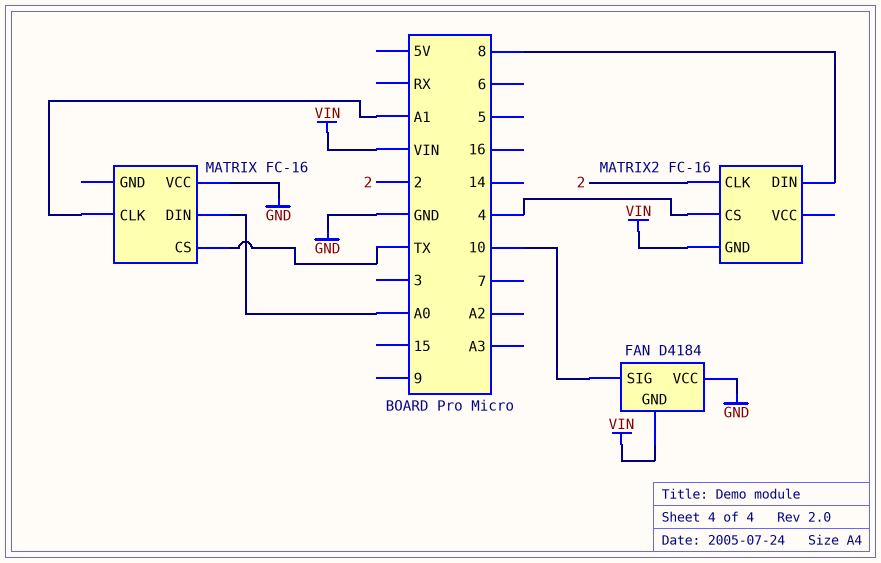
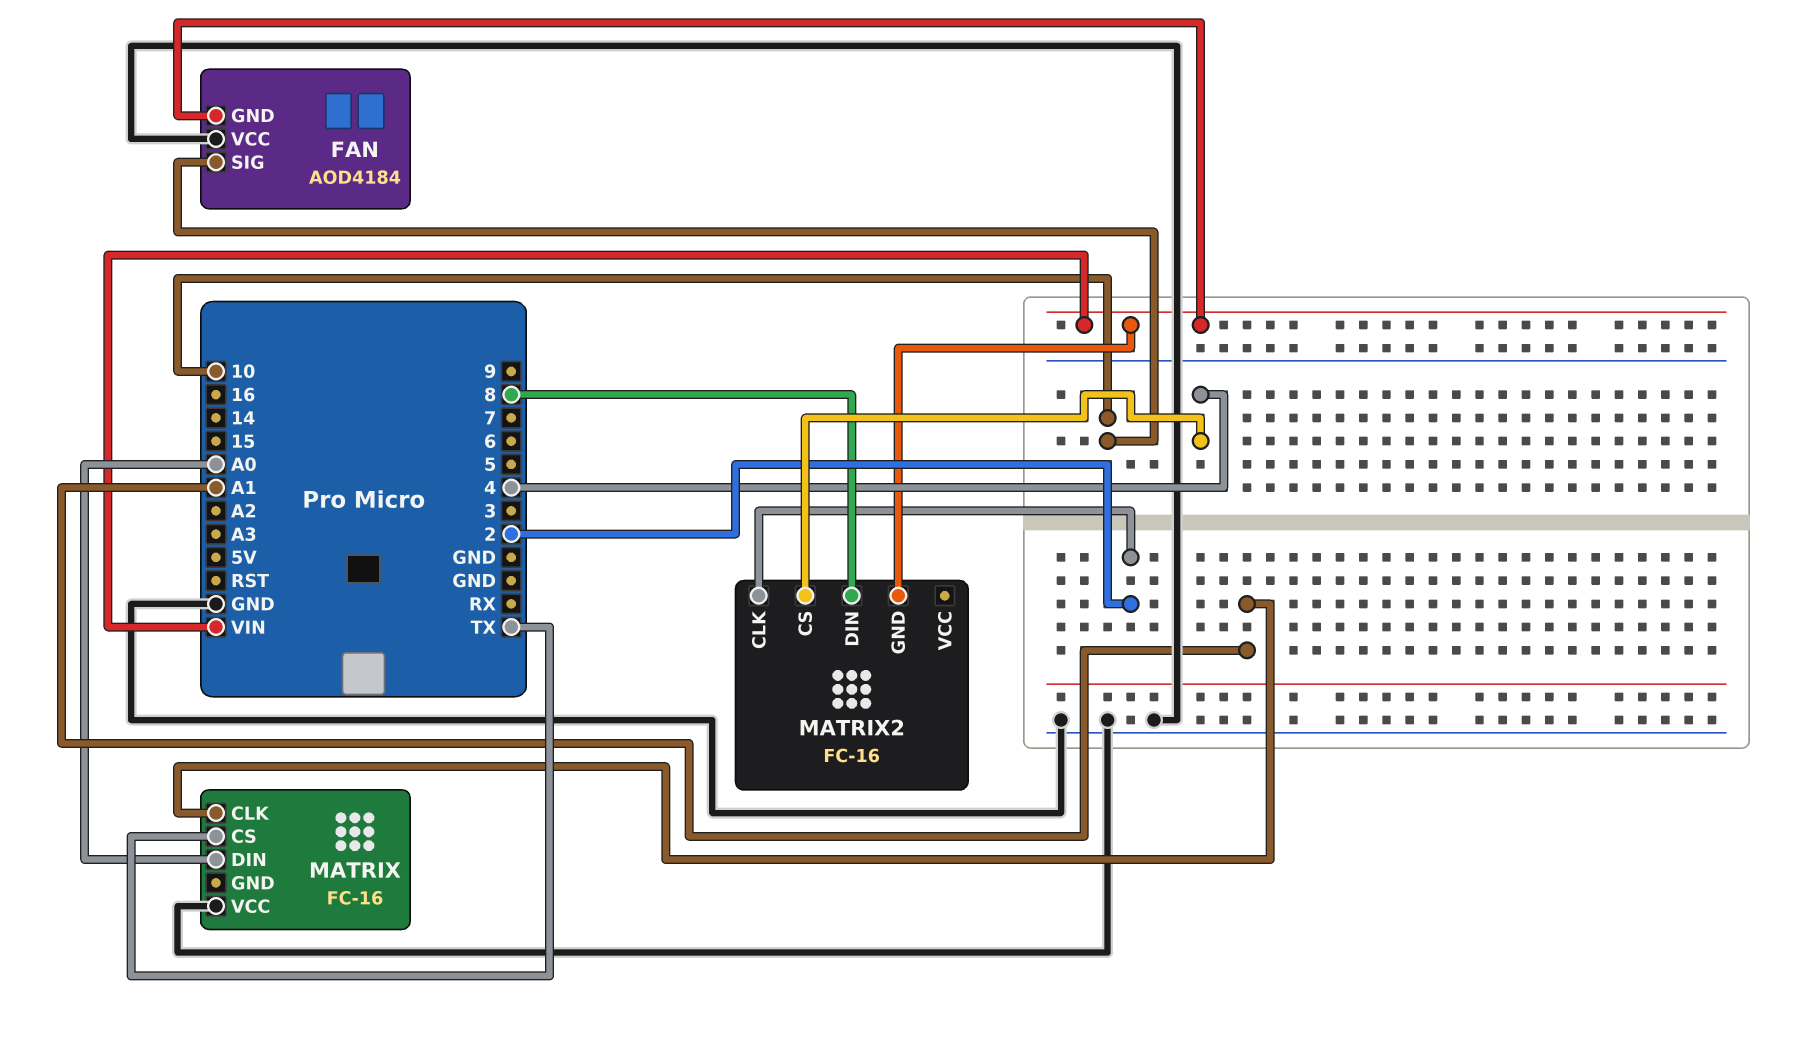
FAN: D4184 -> AOD4184

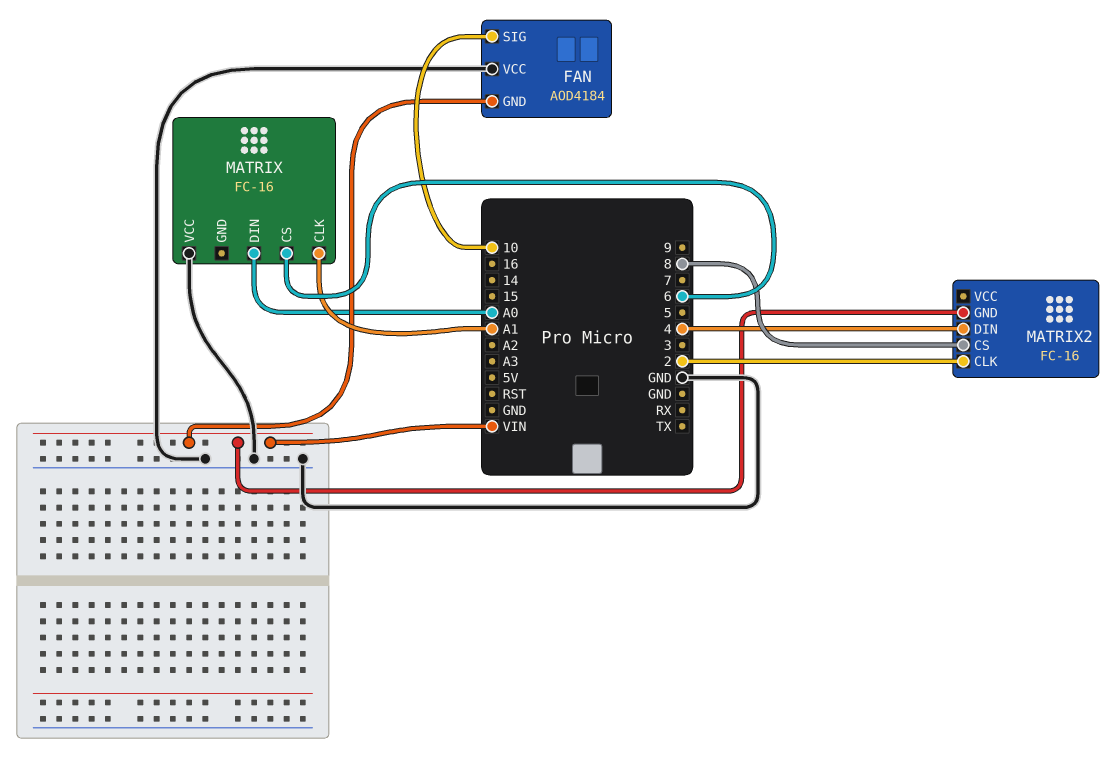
MATRIX pin CS: TX -> 6
MATRIX2 pin CS: 4 -> 8
MATRIX2 pin DIN: 8 -> 4

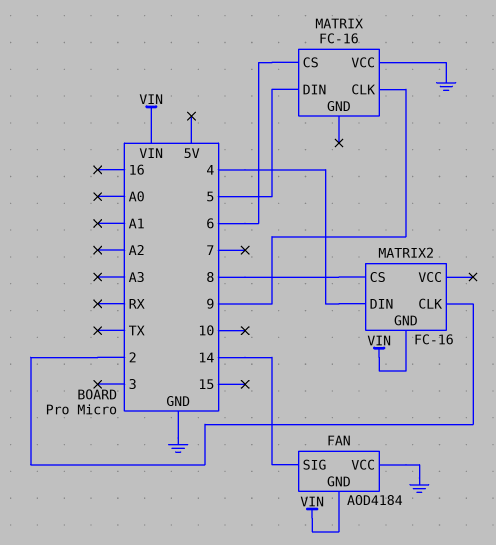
FAN pin SIG: 10 -> 14
MATRIX pin CLK: A1 -> 9
MATRIX pin DIN: A0 -> 5

